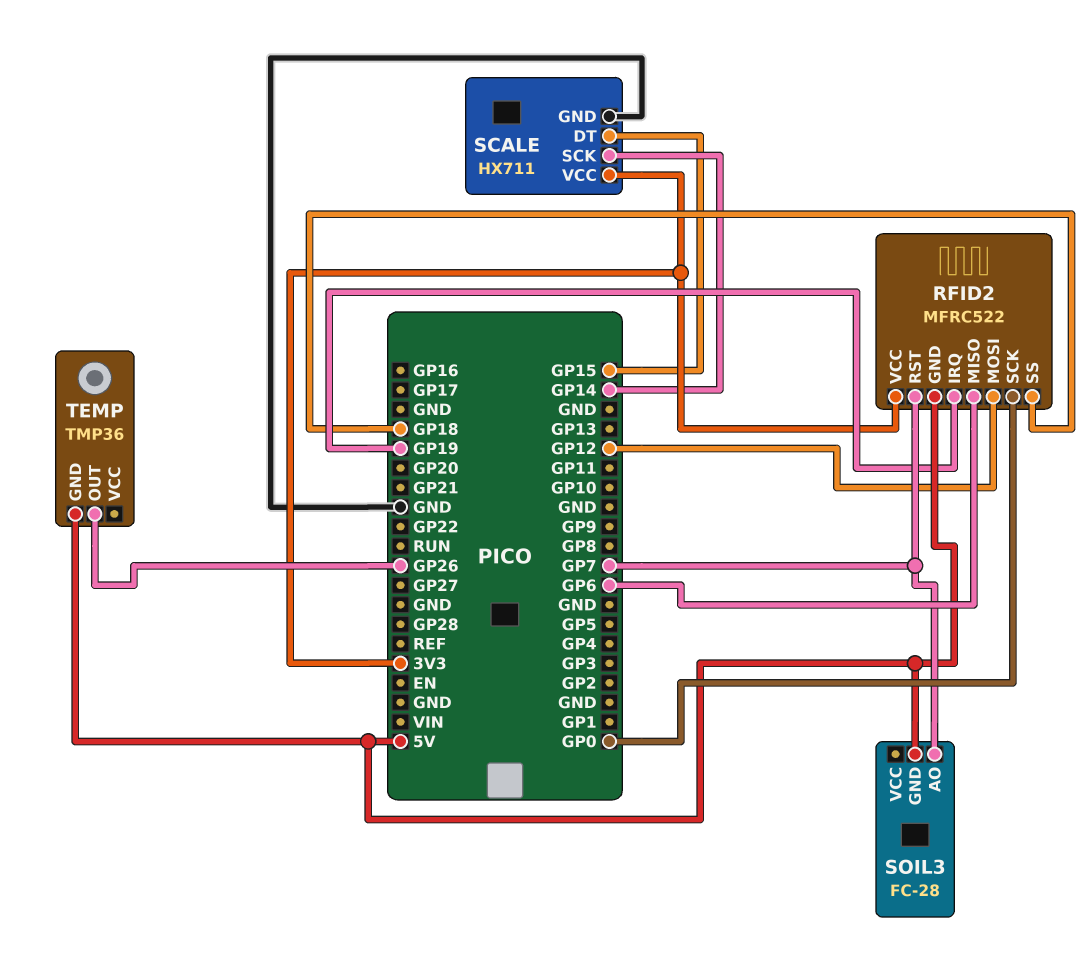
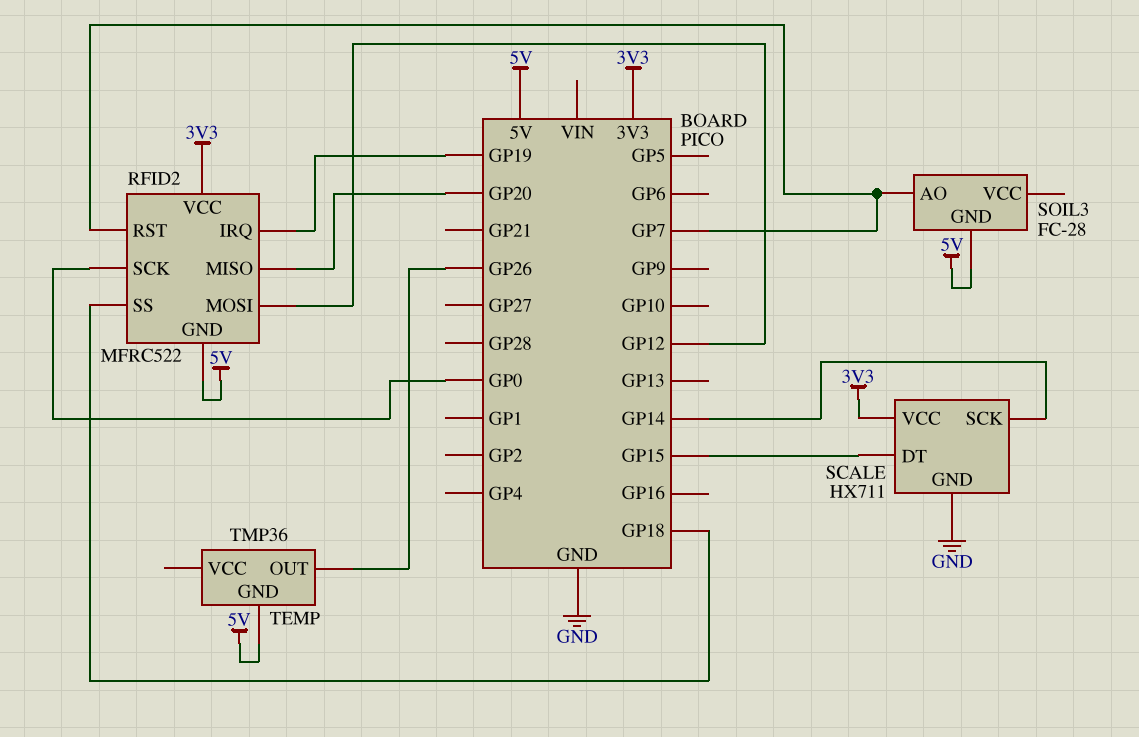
RFID2 pin MISO: GP6 -> GP20

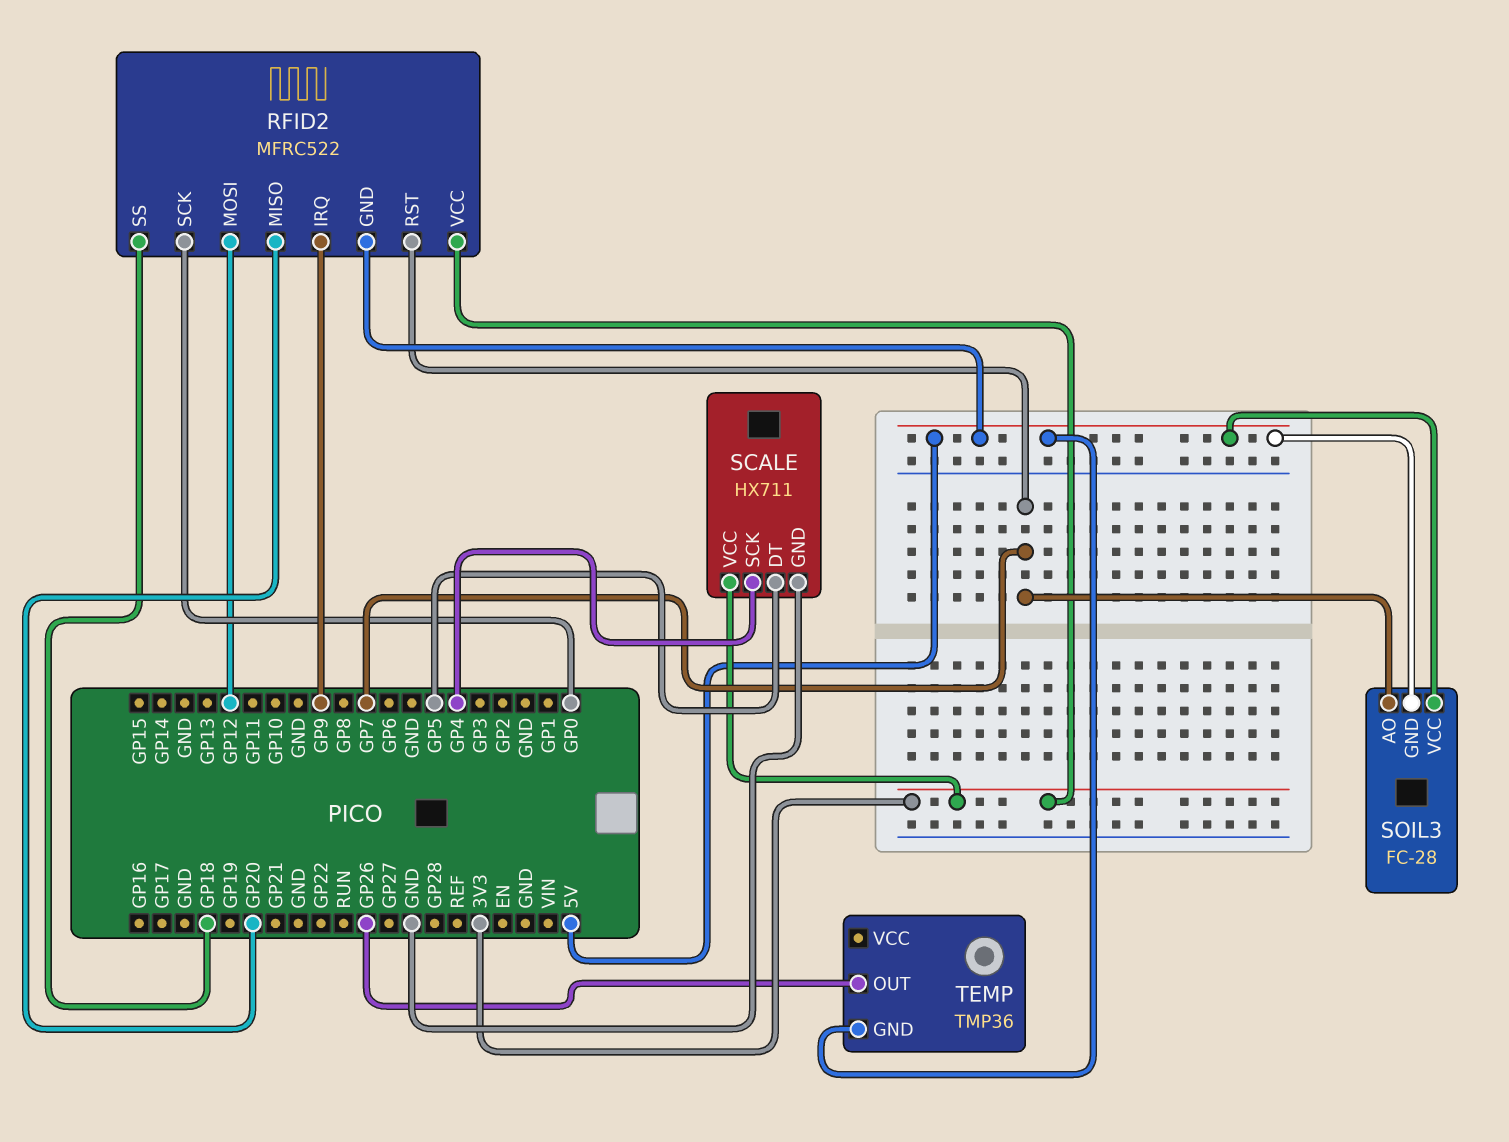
RFID2 pin IRQ: GP19 -> GP9
SCALE pin DT: GP15 -> GP5
SCALE pin SCK: GP14 -> GP4
SOIL3 pin VCC: none -> 5V

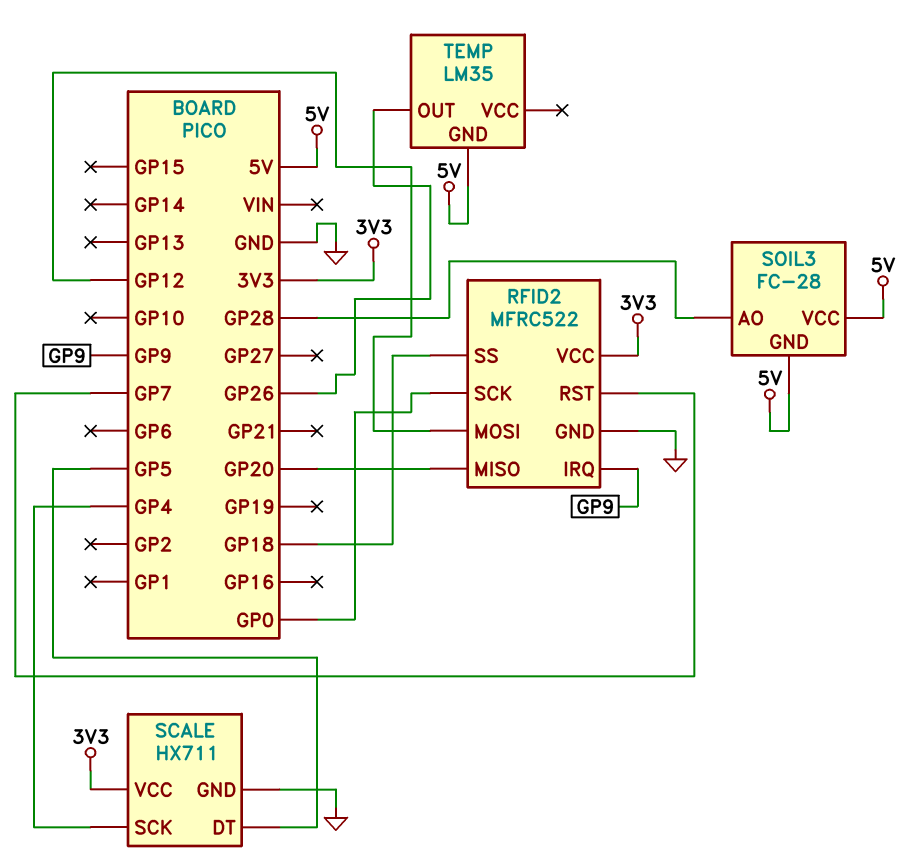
RFID2 pin GND: 5V -> GND
SOIL3 pin AO: GP7 -> GP28
TEMP: TMP36 -> LM35

